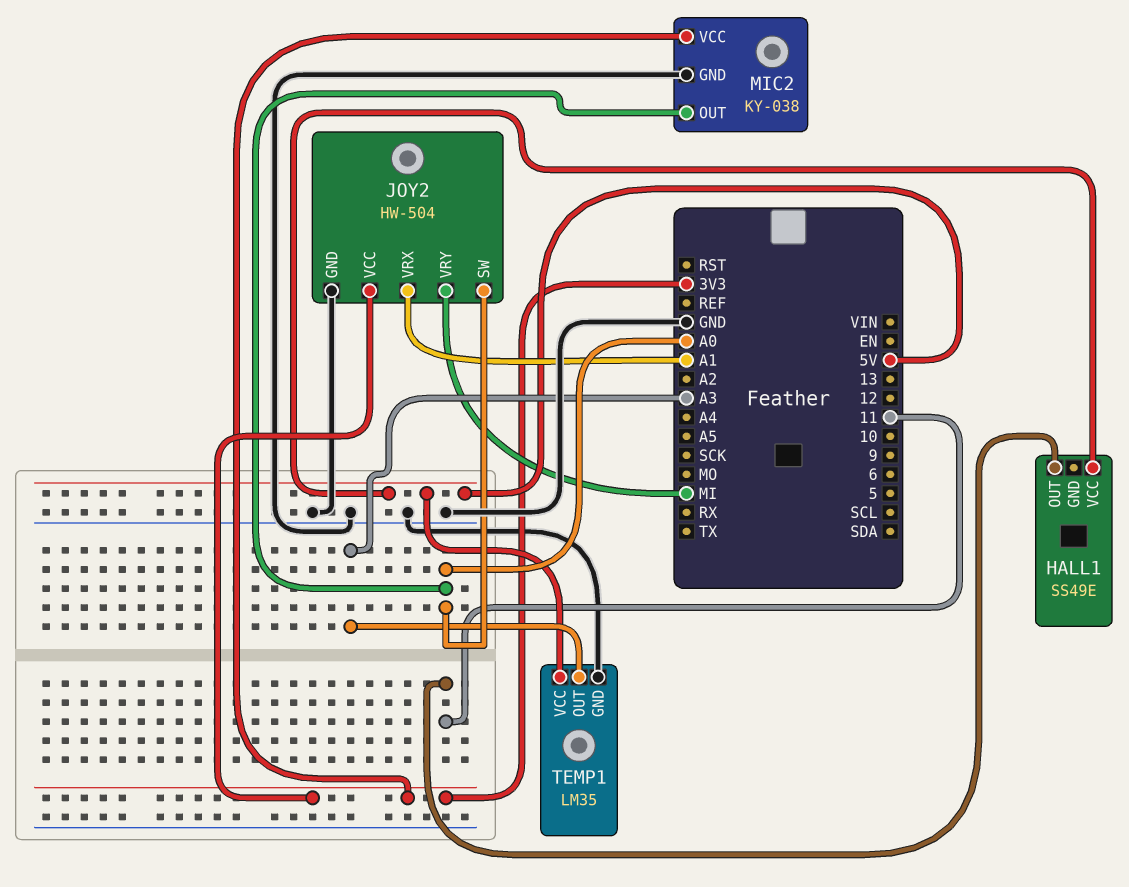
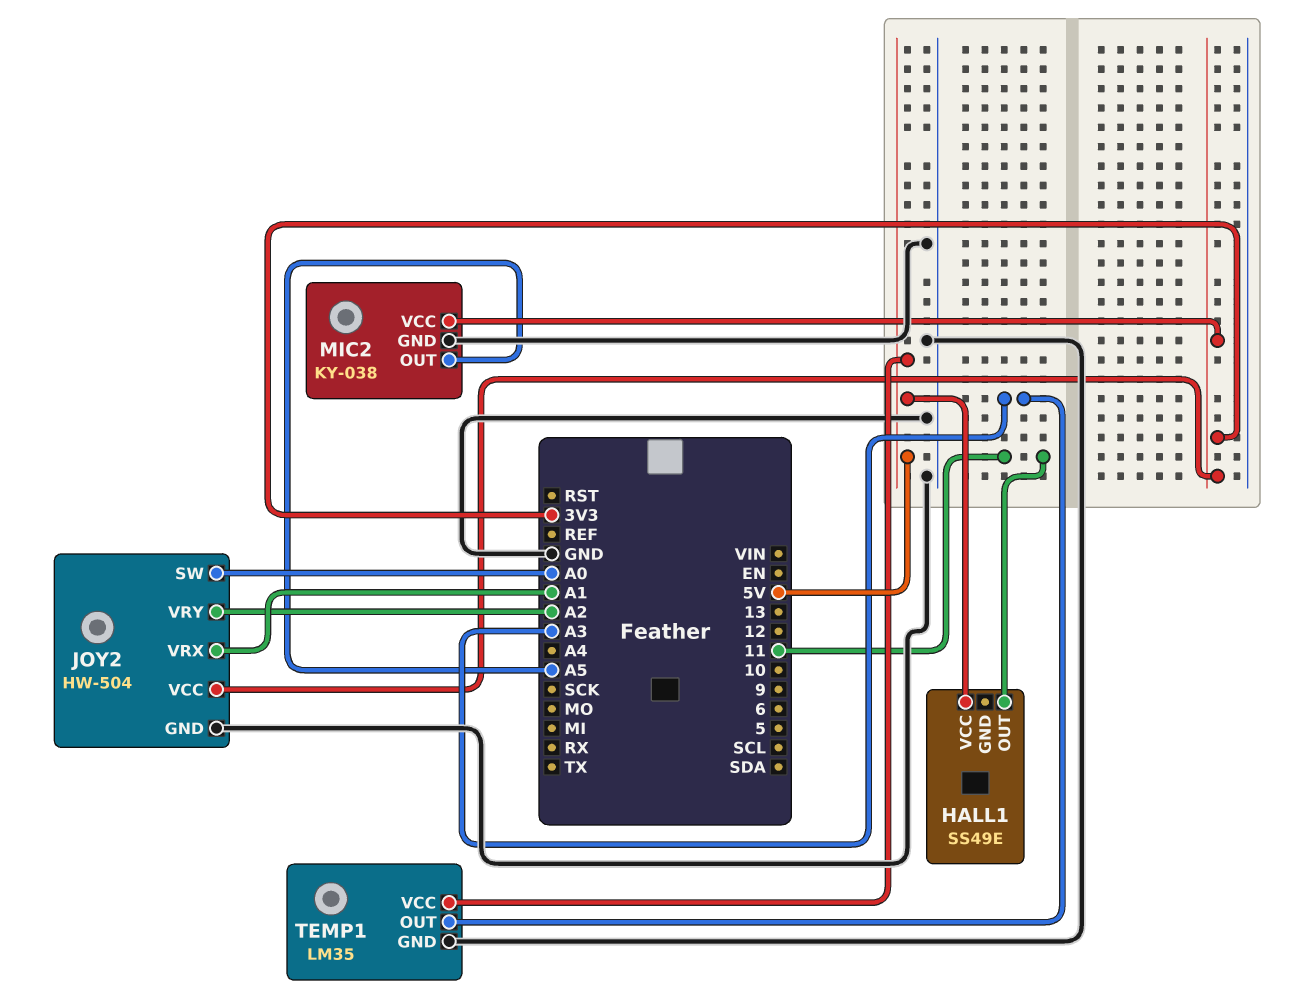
JOY2 pin VRY: MI -> A2
MIC2 pin OUT: A0 -> A5

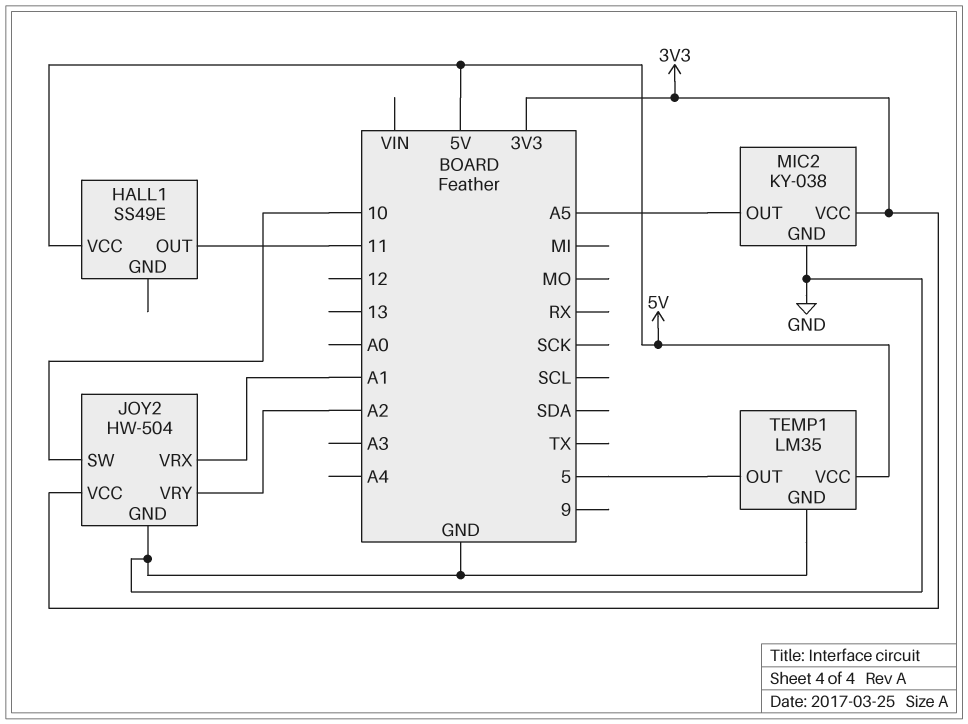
JOY2 pin SW: A0 -> 10
TEMP1 pin OUT: A3 -> 5

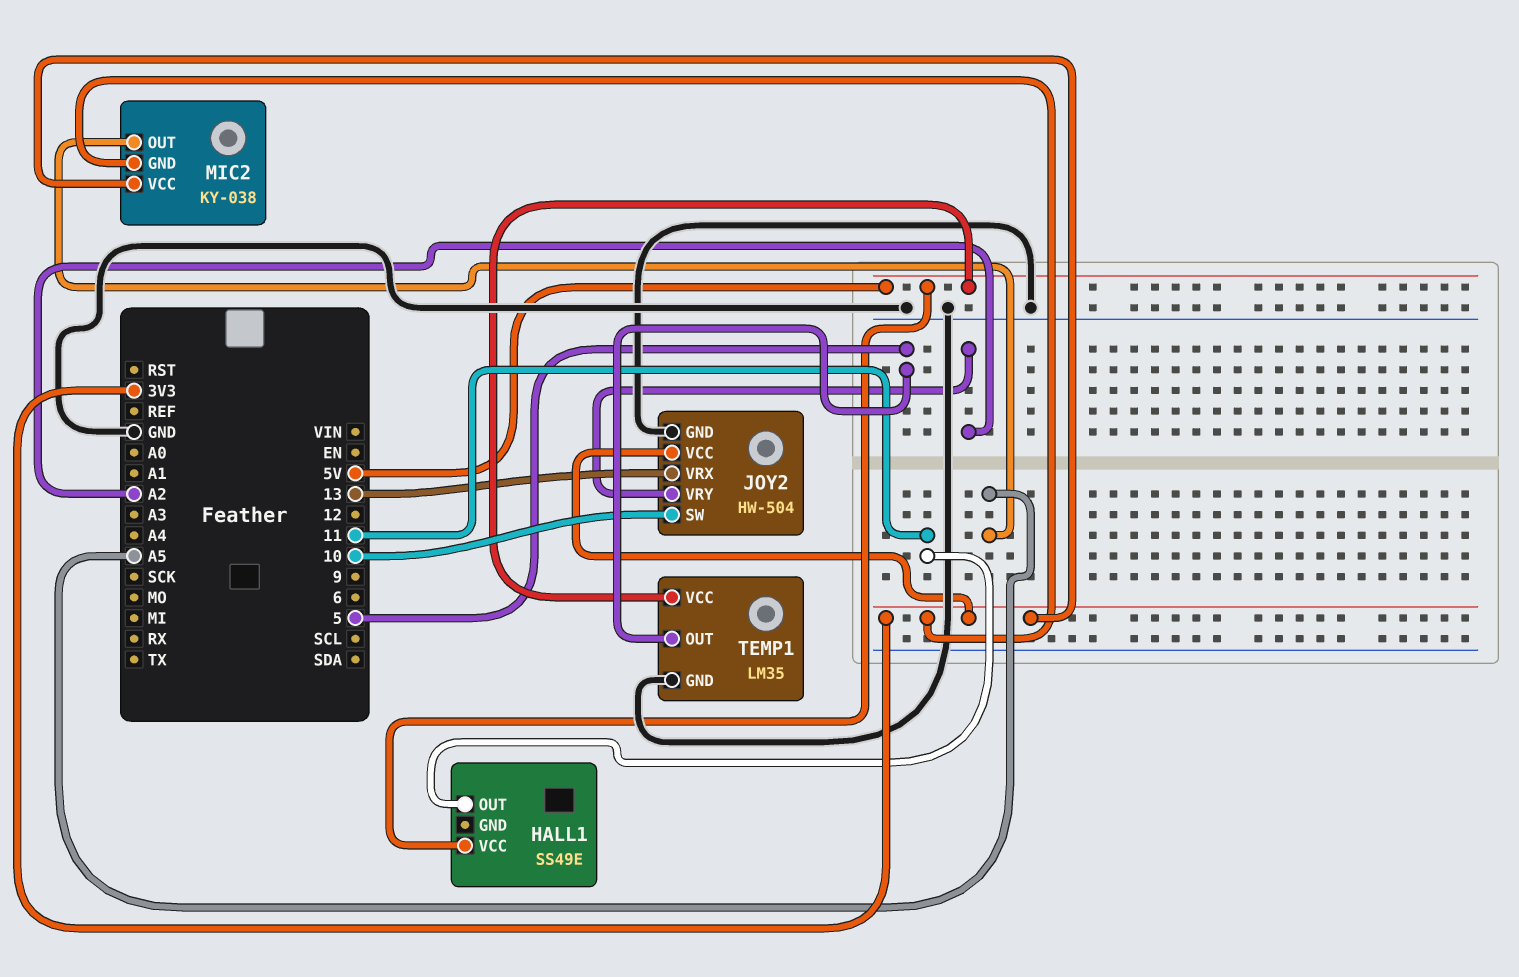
JOY2 pin VRX: A1 -> 13
MIC2 pin GND: GND -> 3V3

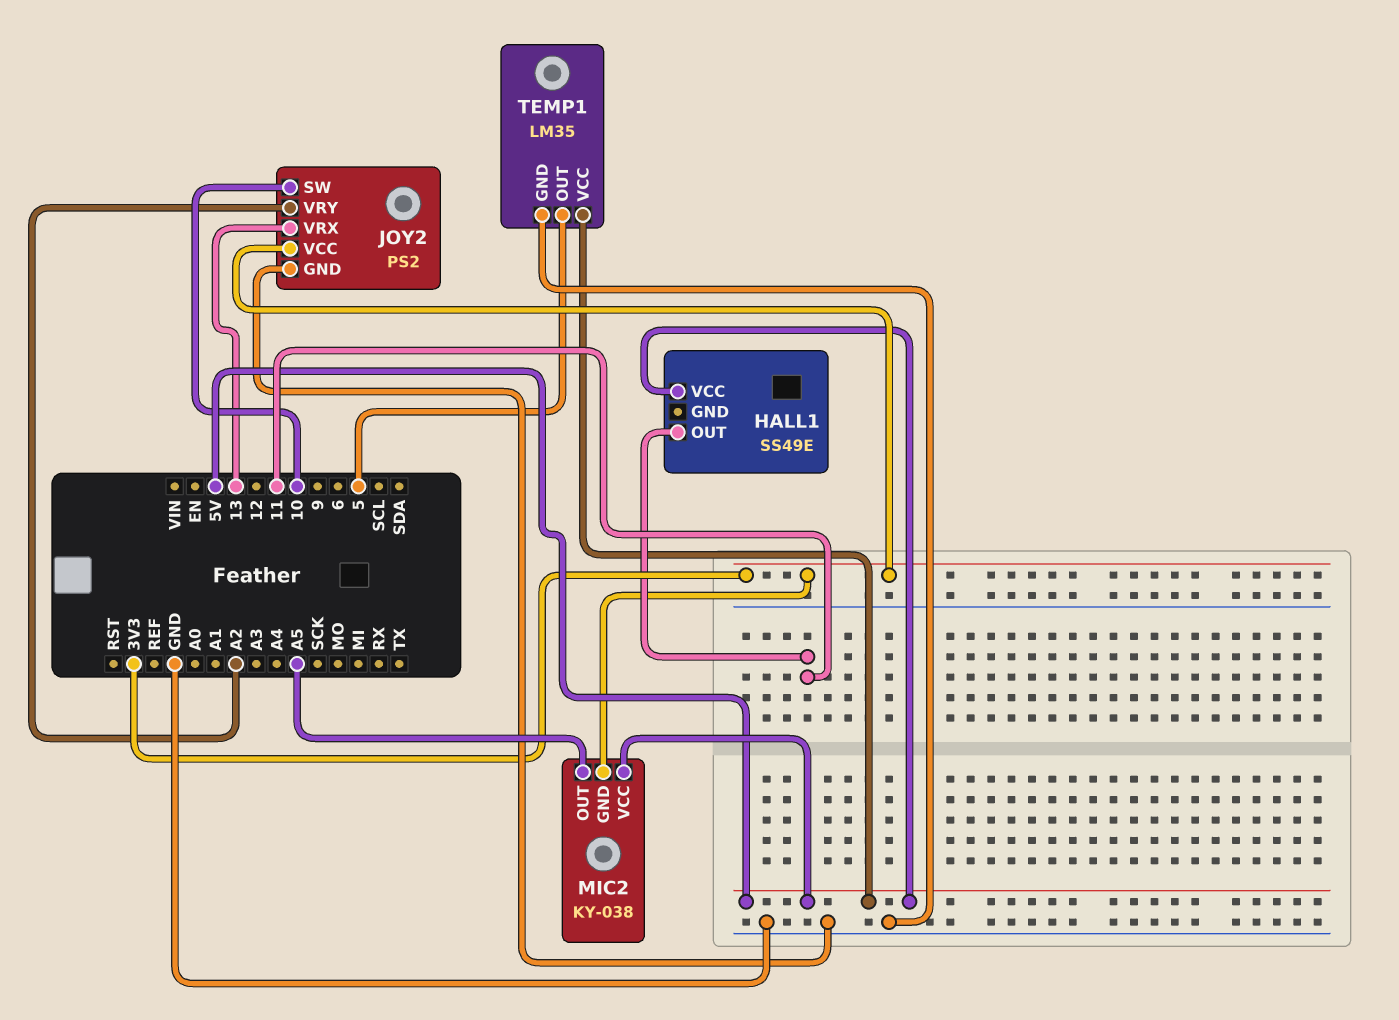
JOY2: HW-504 -> PS2
MIC2 pin VCC: 3V3 -> 5V

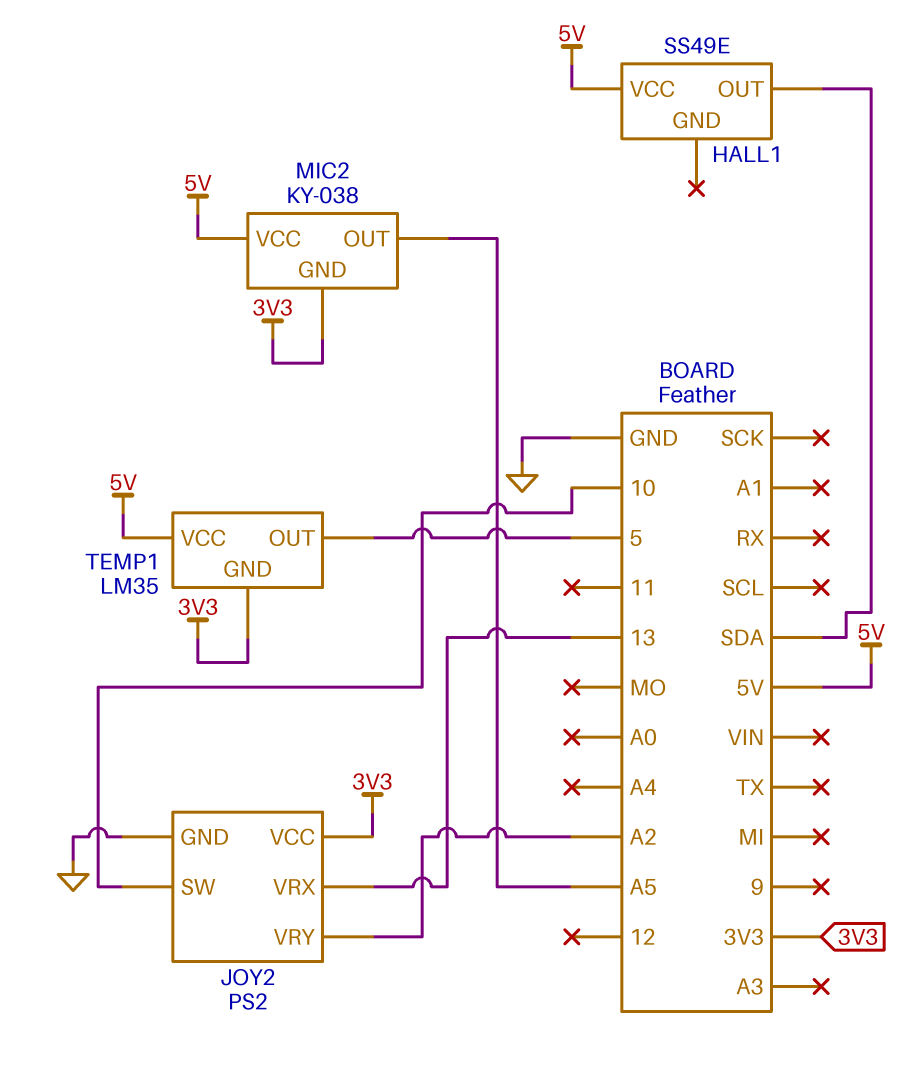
HALL1 pin OUT: 11 -> SDA
TEMP1 pin GND: GND -> 3V3

